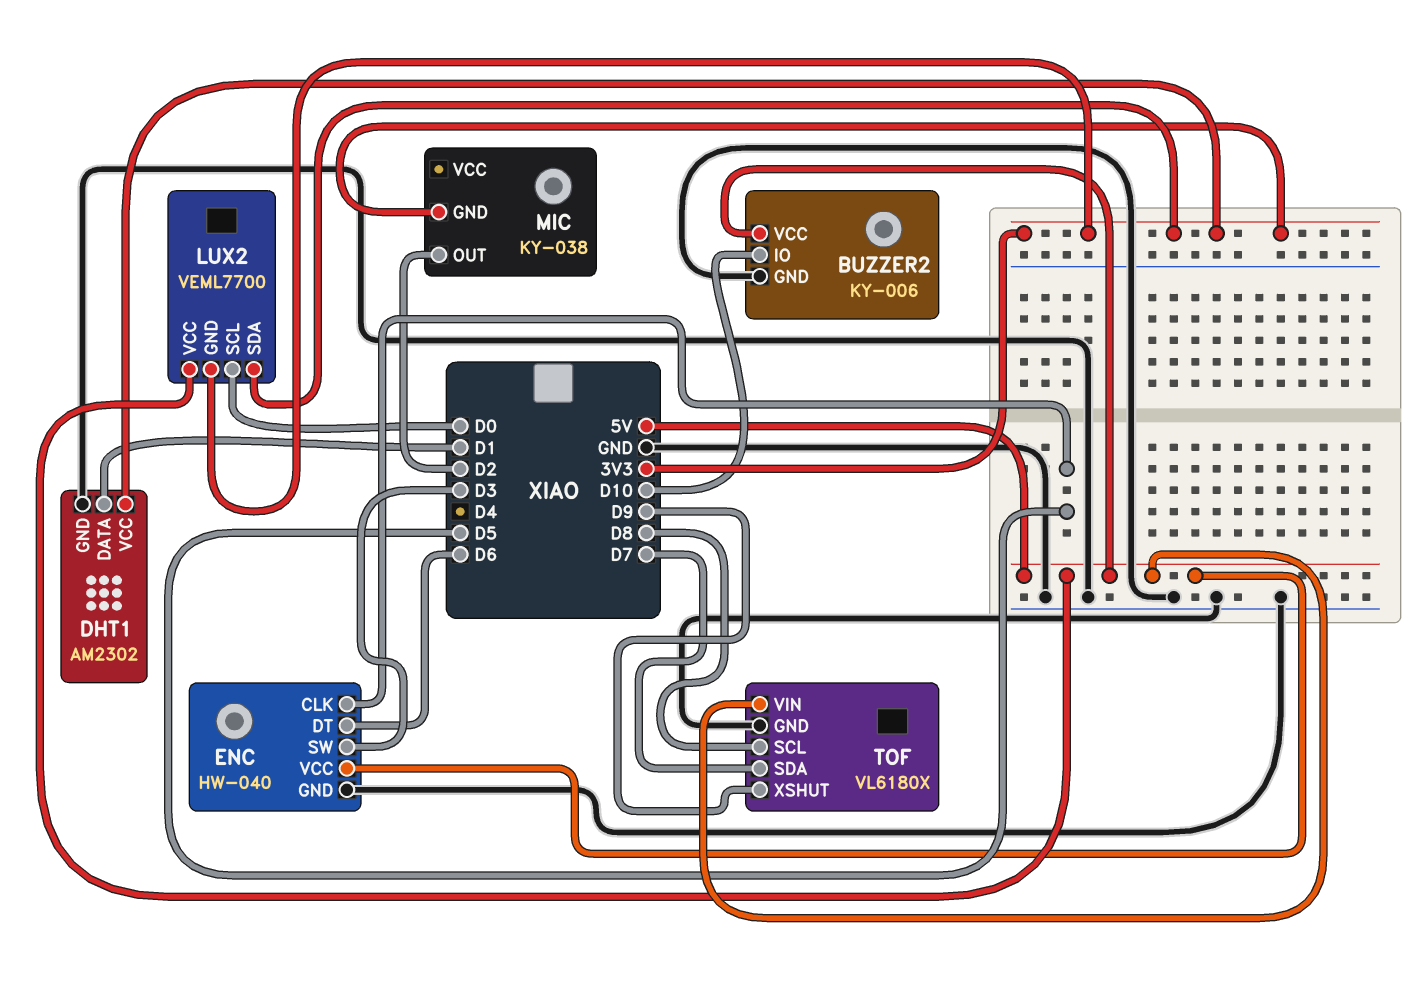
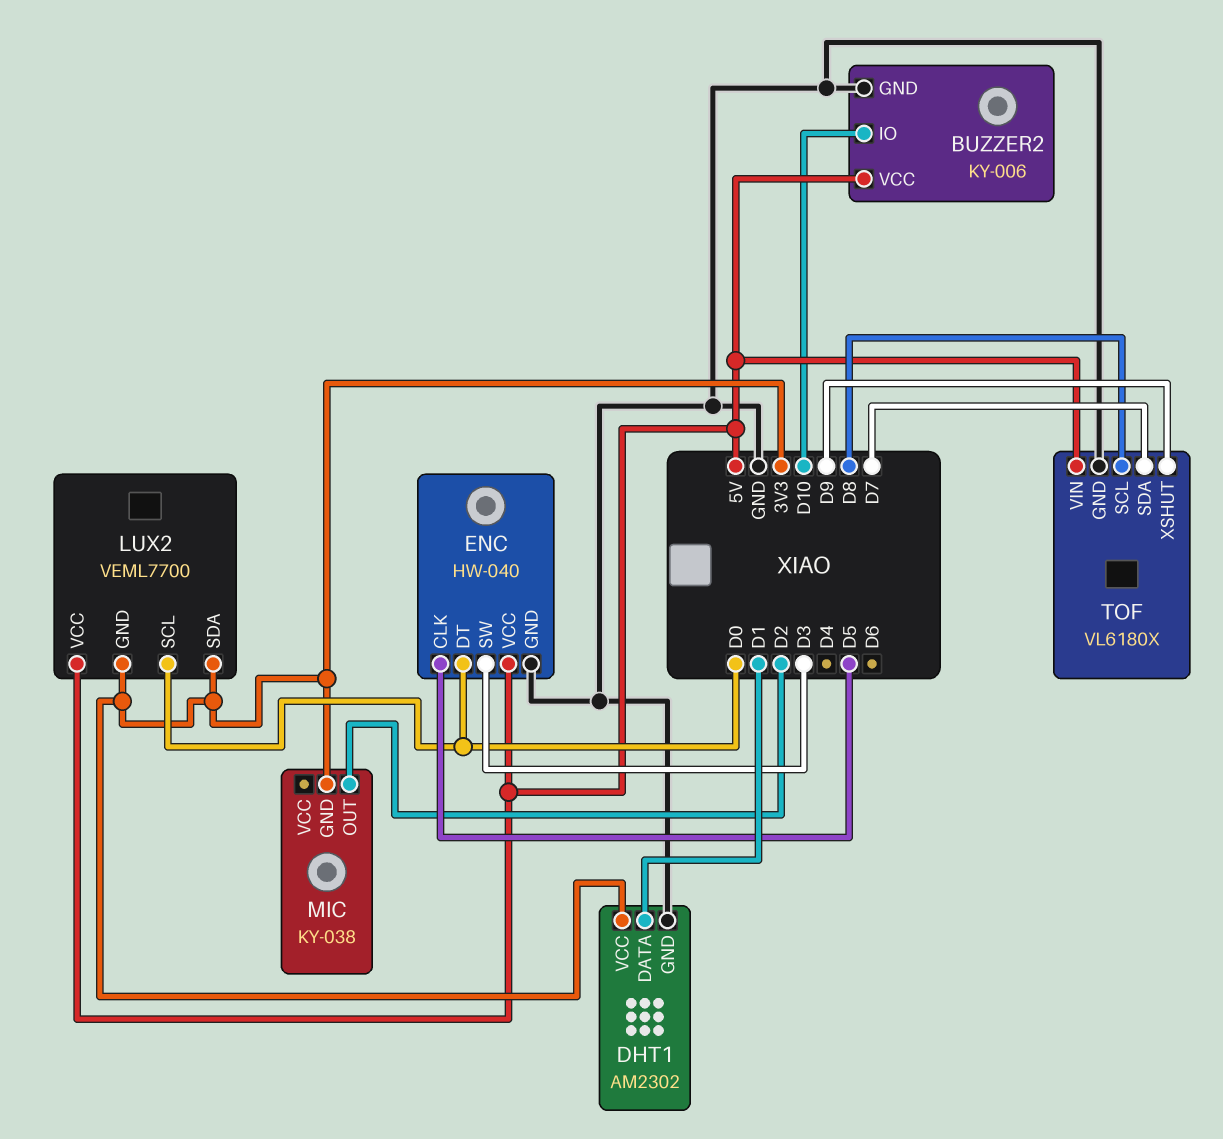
ENC pin DT: D6 -> D0

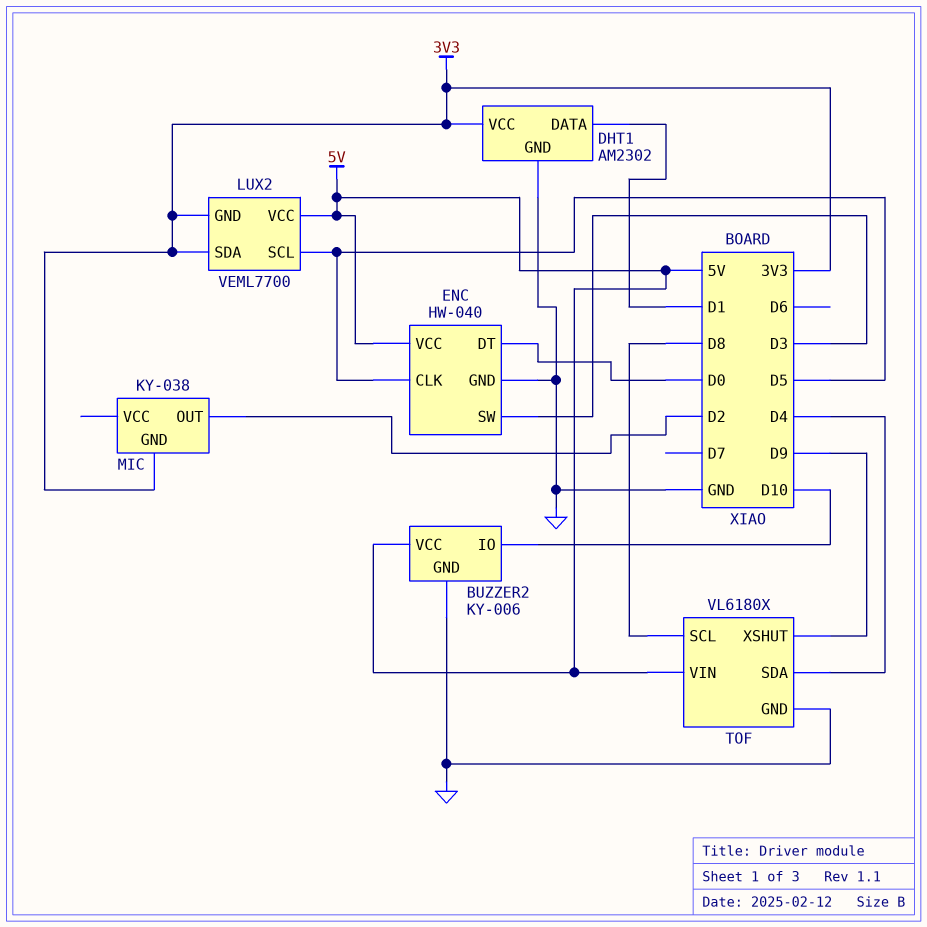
LUX2 pin SCL: D0 -> D5
TOF pin SDA: D7 -> D4

